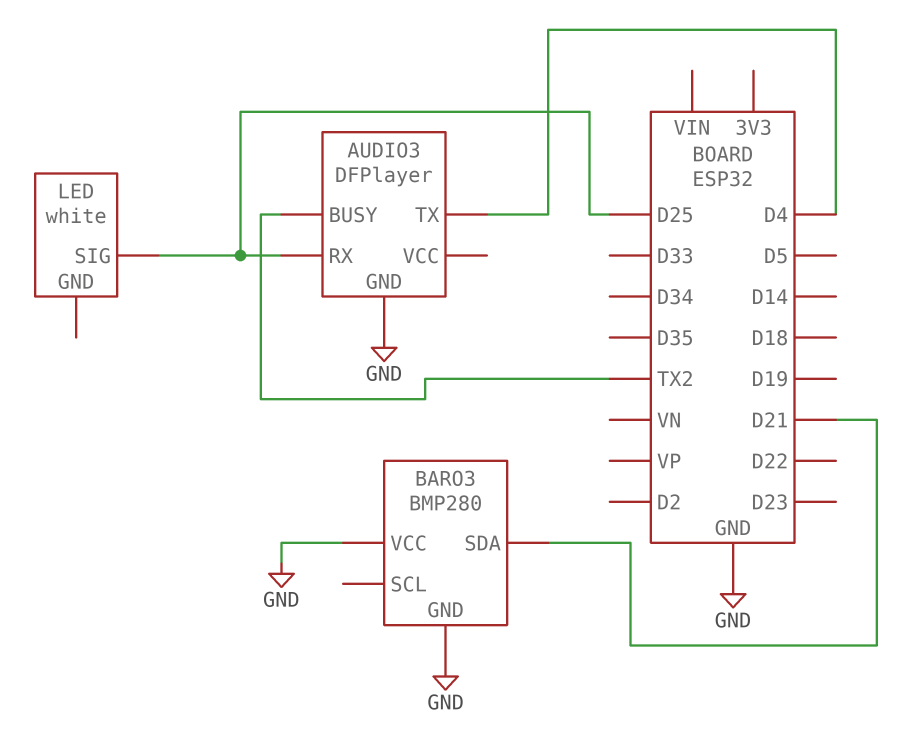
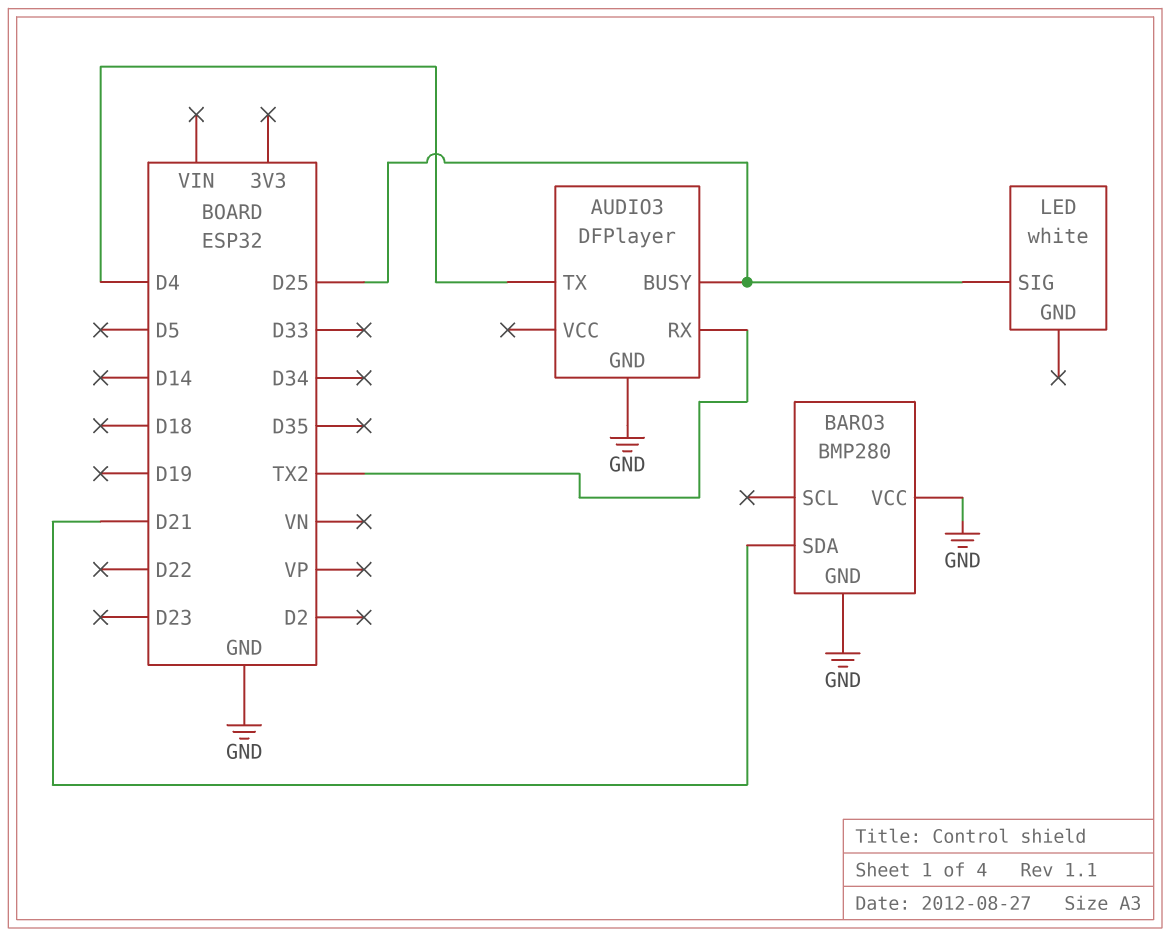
AUDIO3 pin BUSY: TX2 -> D25
AUDIO3 pin RX: D25 -> TX2

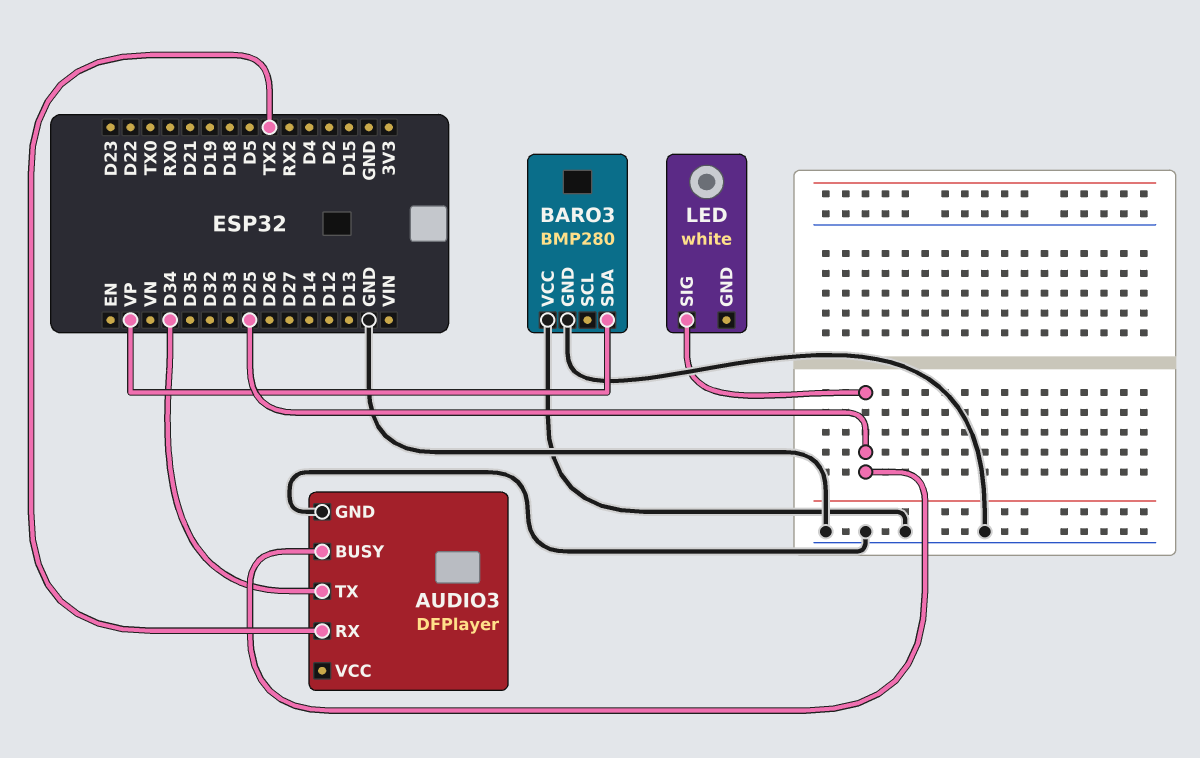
AUDIO3 pin TX: D4 -> D34
BARO3 pin SDA: D21 -> VP

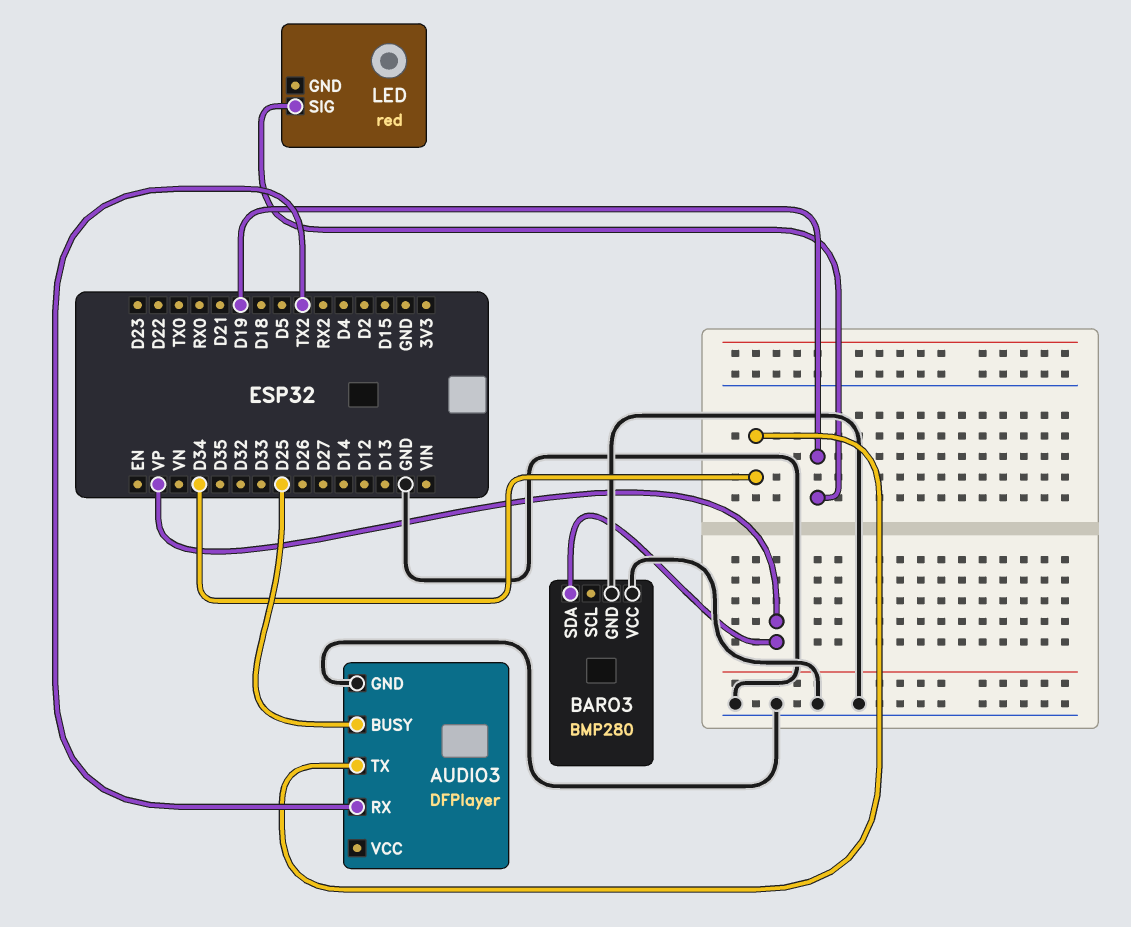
LED: white -> red
LED pin SIG: D25 -> D19

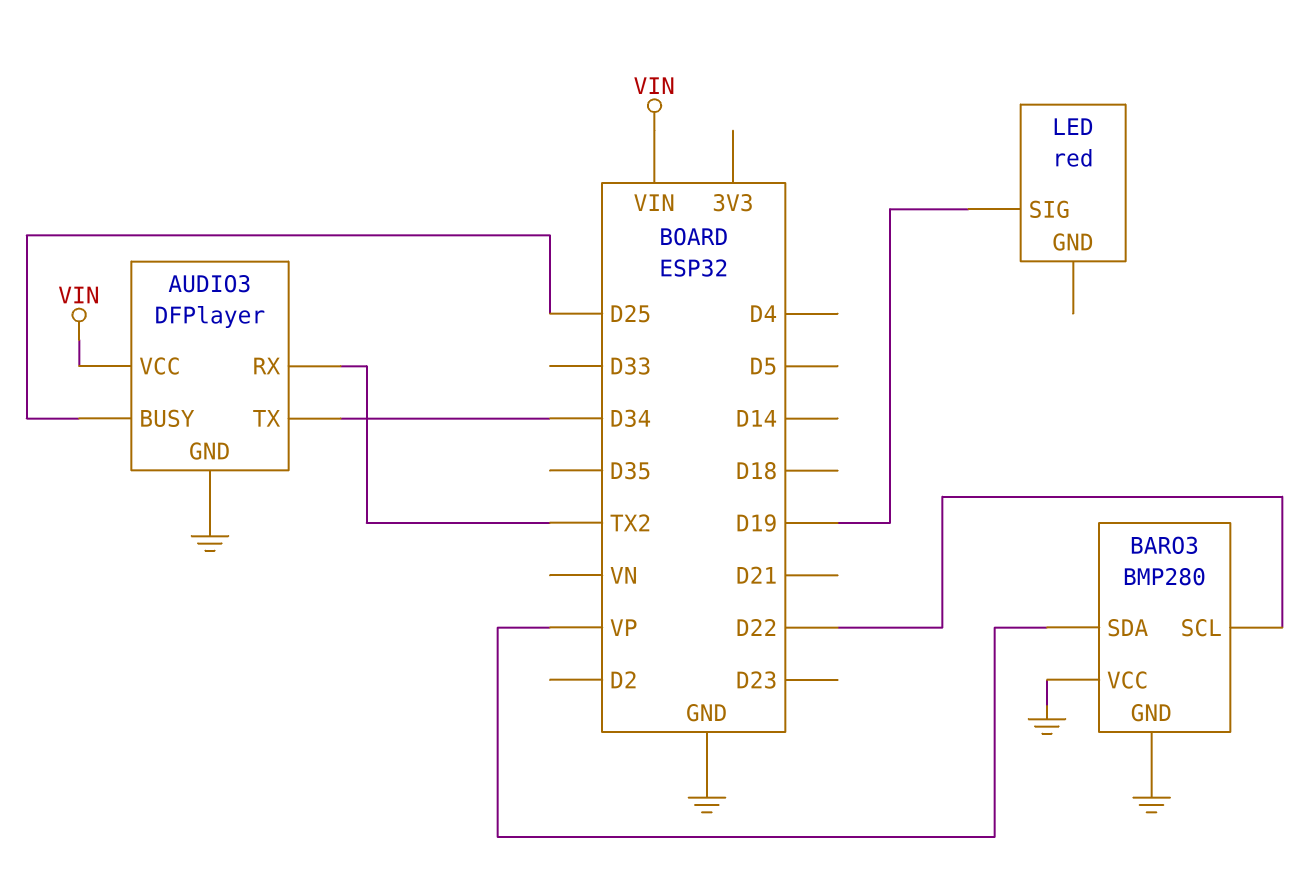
AUDIO3 pin VCC: none -> VIN
BARO3 pin SCL: none -> D22

